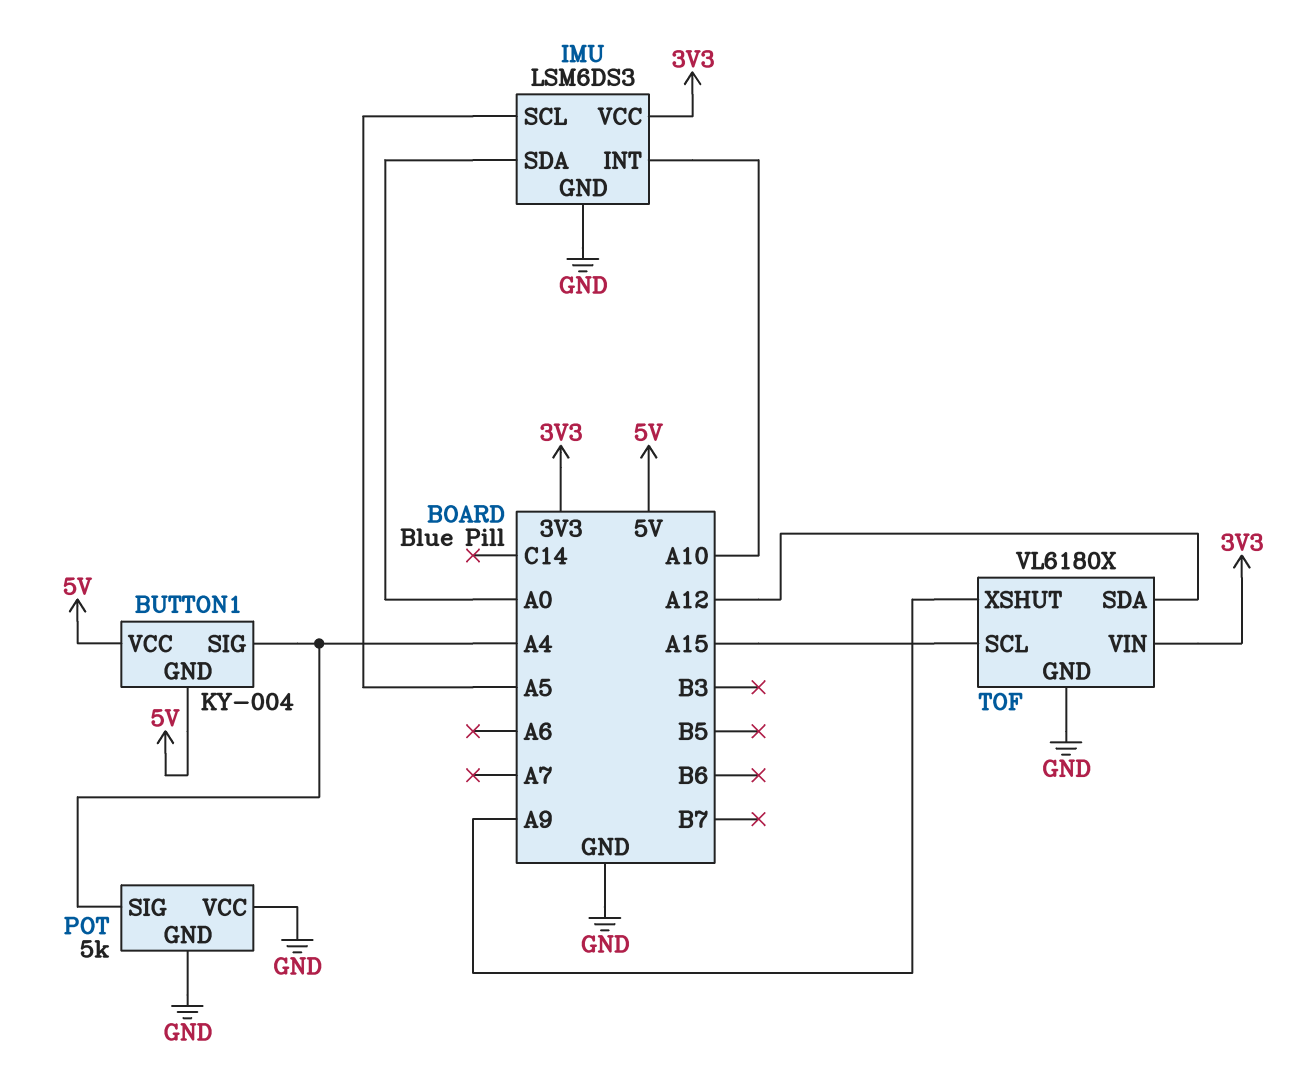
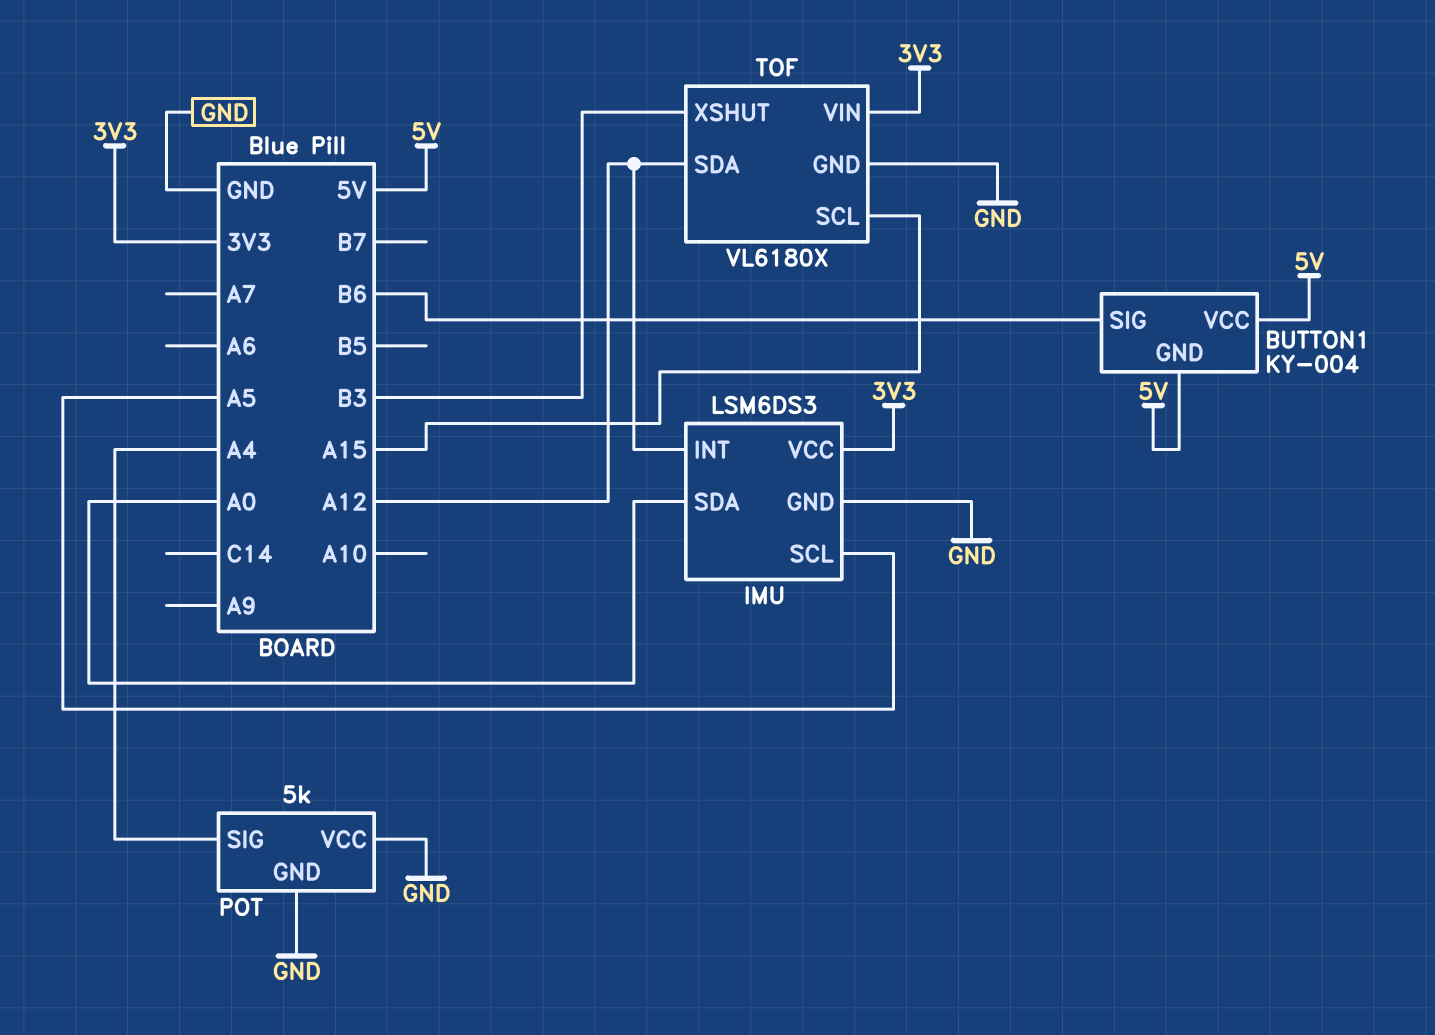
BUTTON1 pin SIG: A4 -> B6
IMU pin INT: A10 -> A12
TOF pin XSHUT: A9 -> B3

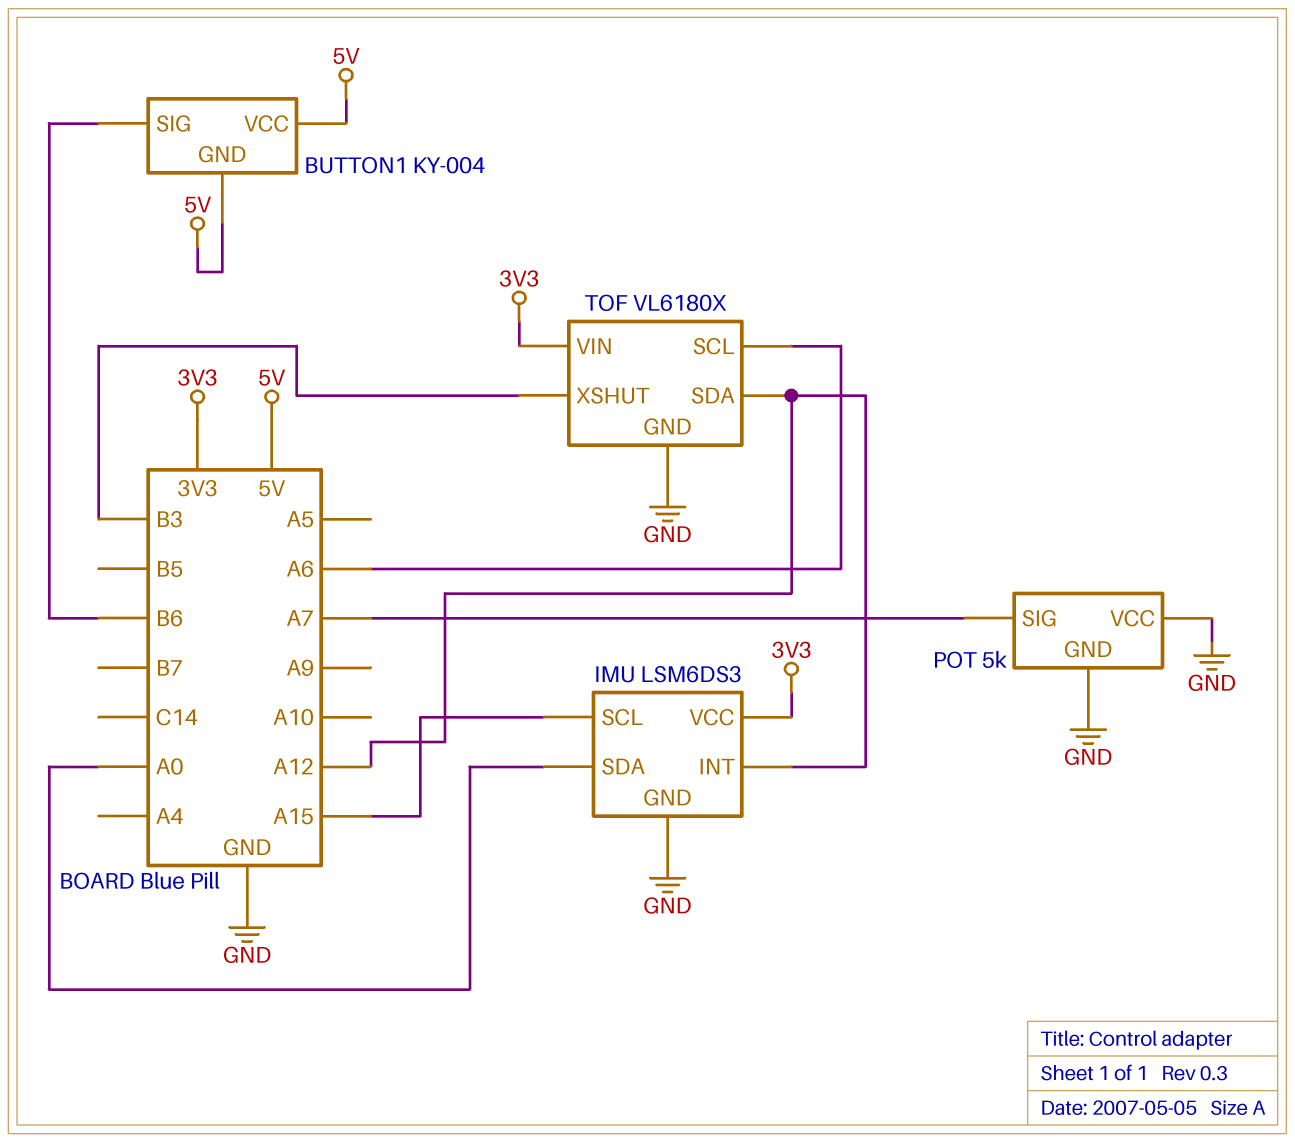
IMU pin SCL: A5 -> A15
POT pin SIG: A4 -> A7
TOF pin SCL: A15 -> A6

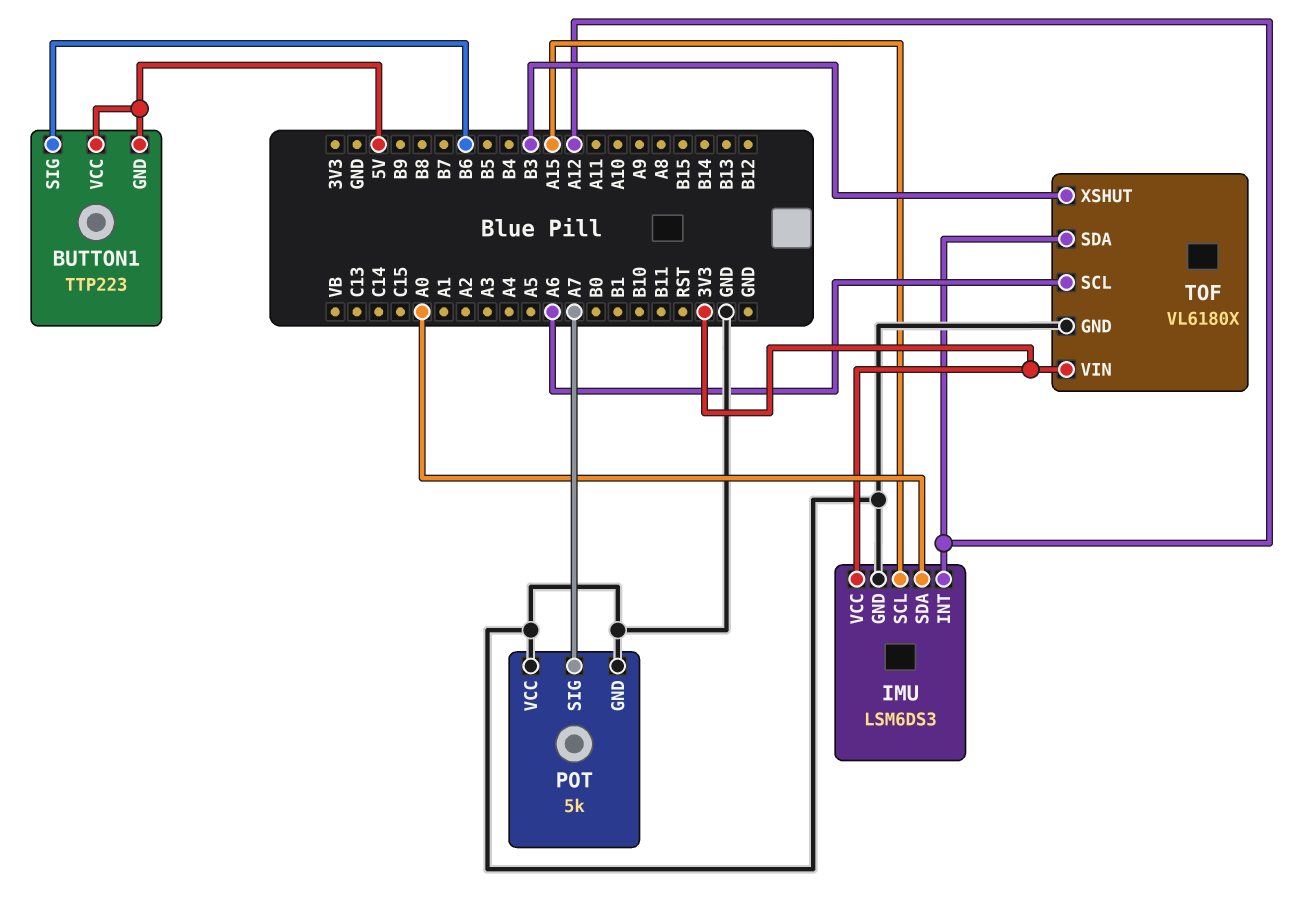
BUTTON1: KY-004 -> TTP223

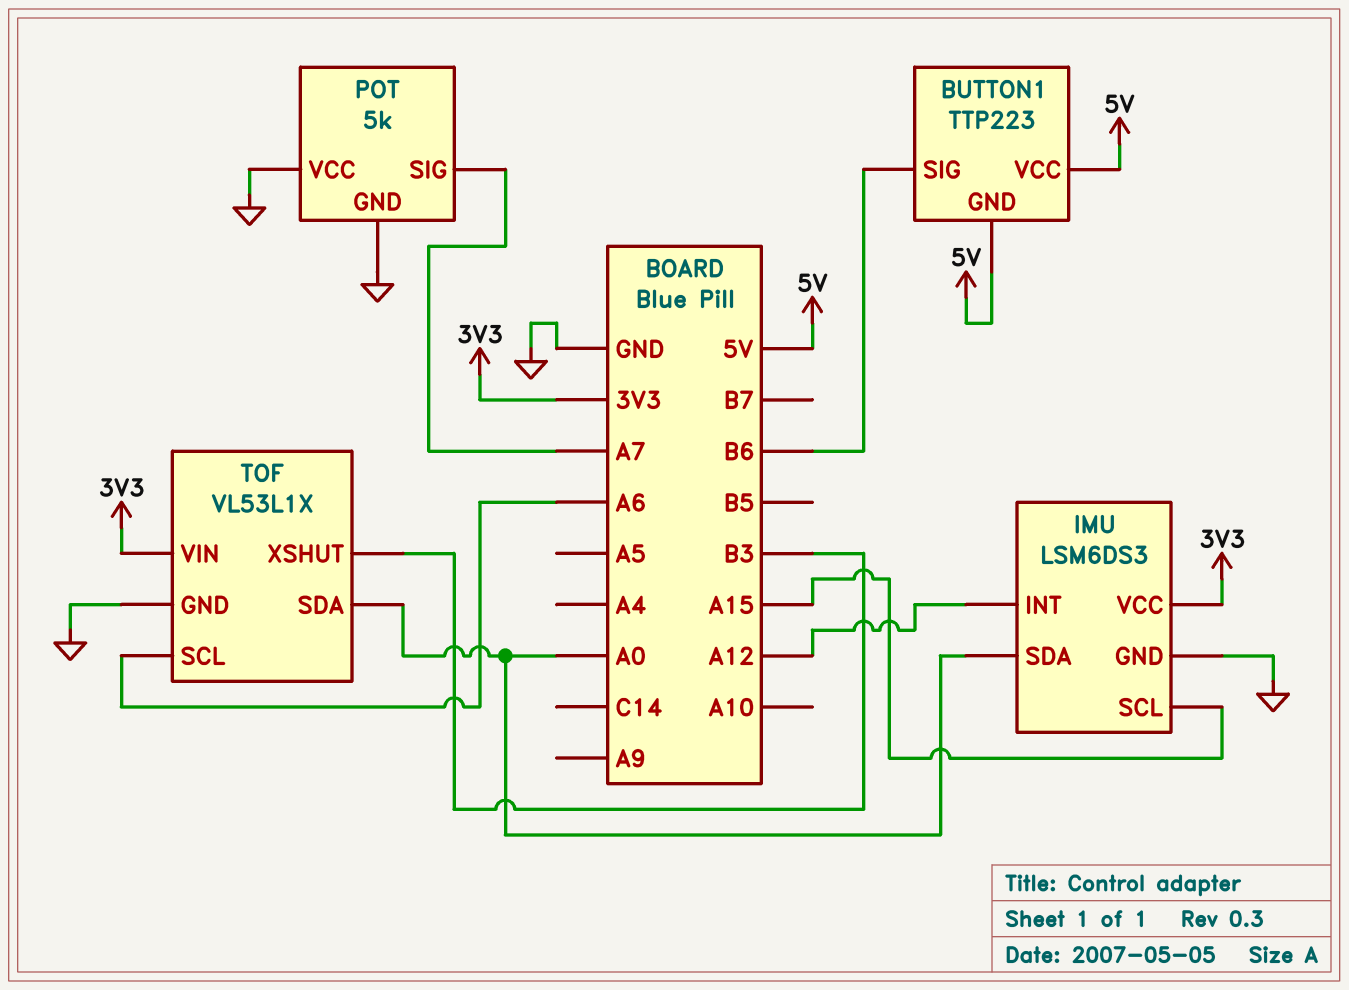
TOF: VL6180X -> VL53L1X
TOF pin SDA: A12 -> A0

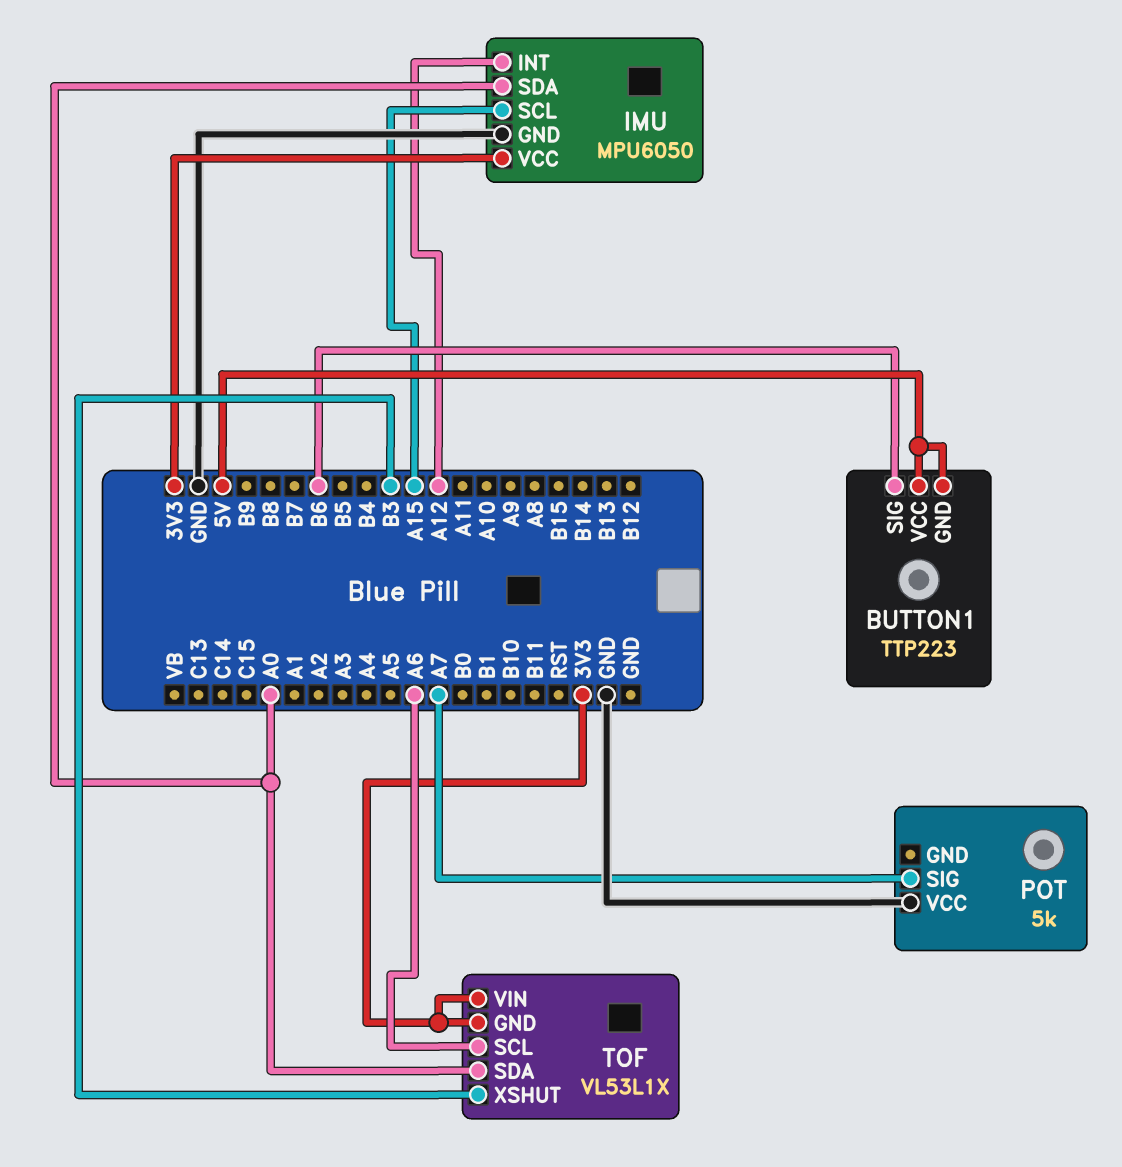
IMU: LSM6DS3 -> MPU6050
POT pin GND: GND -> none
TOF pin GND: GND -> 3V3

